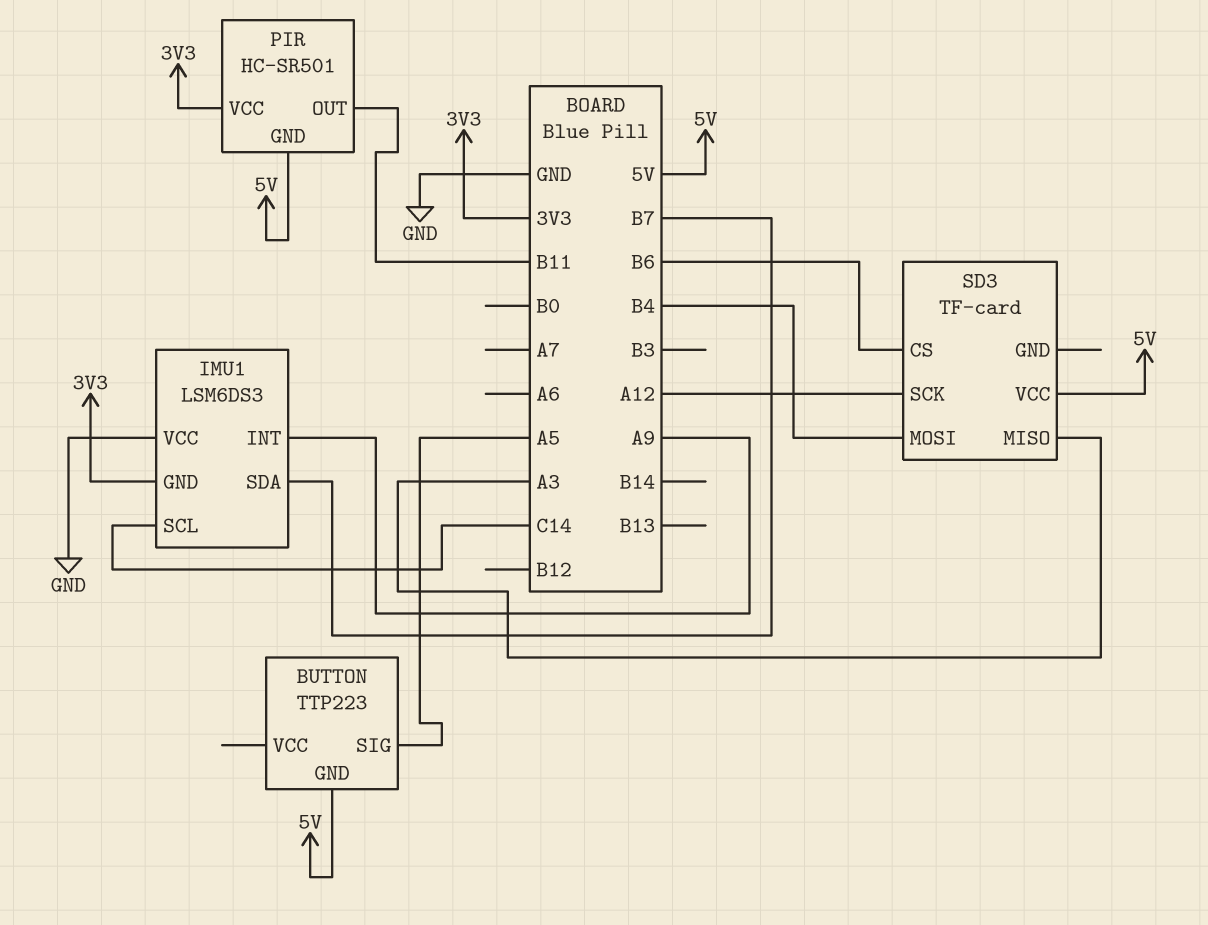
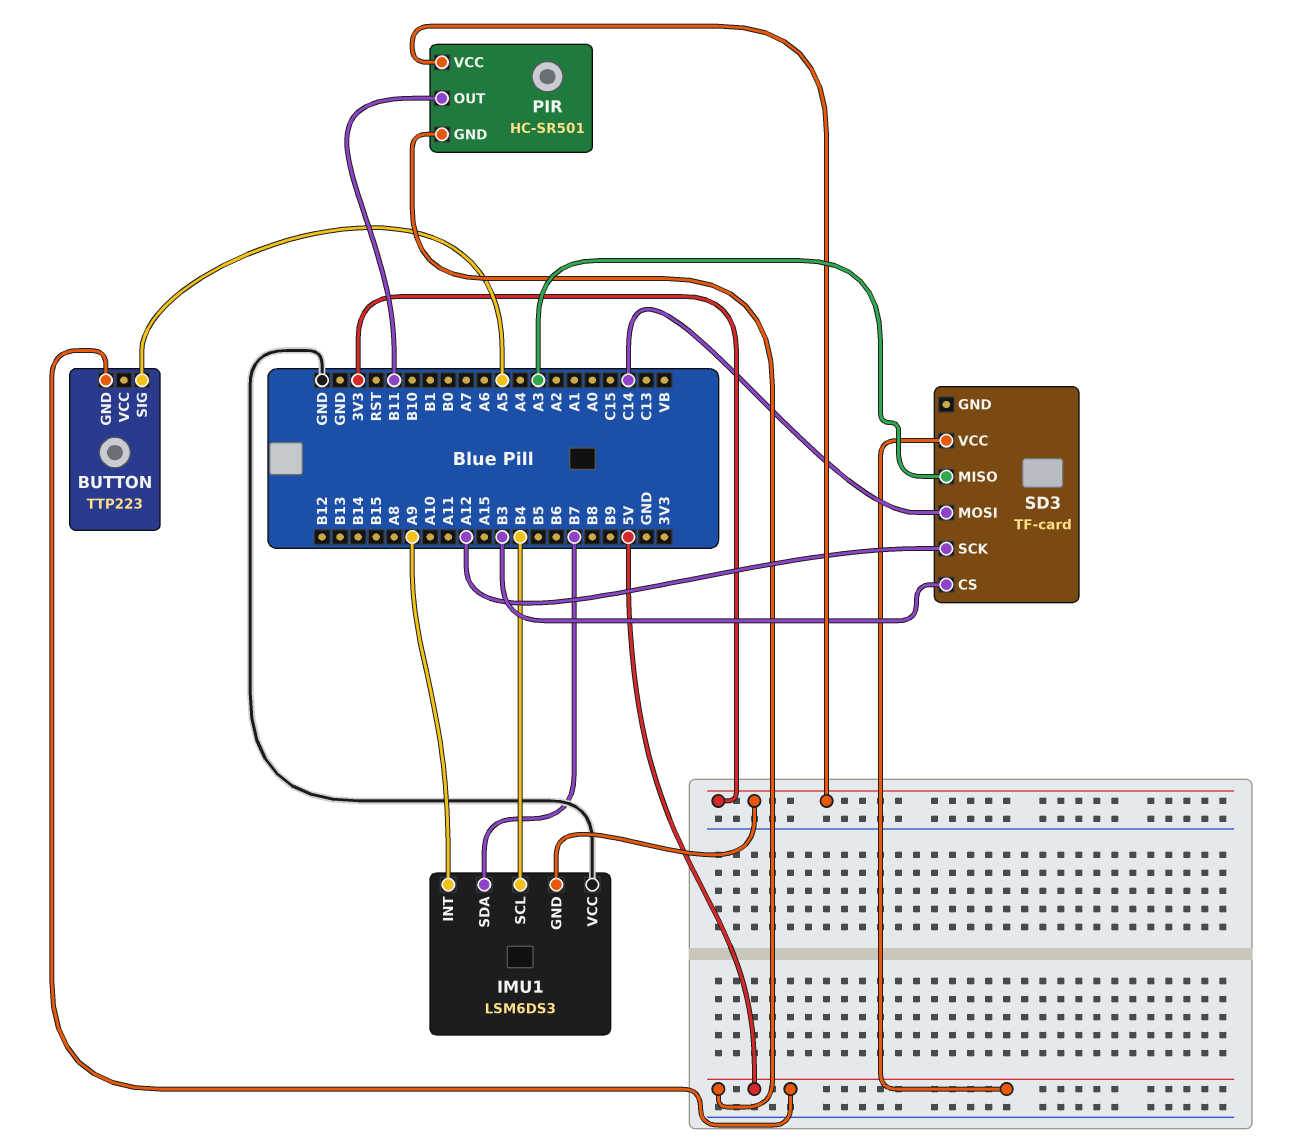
IMU1 pin SCL: C14 -> B4
SD3 pin CS: B6 -> B3
SD3 pin MOSI: B4 -> C14

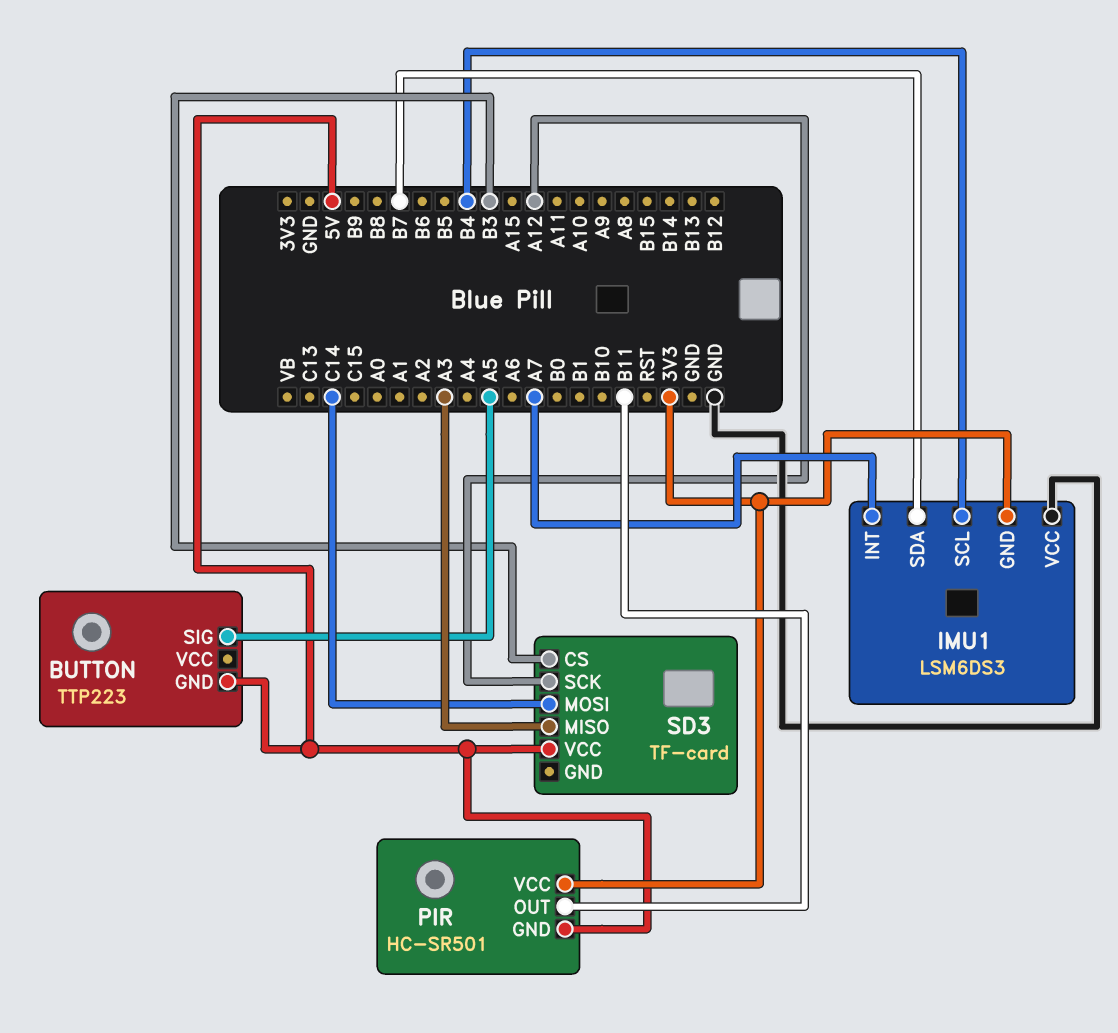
IMU1 pin INT: A9 -> A7

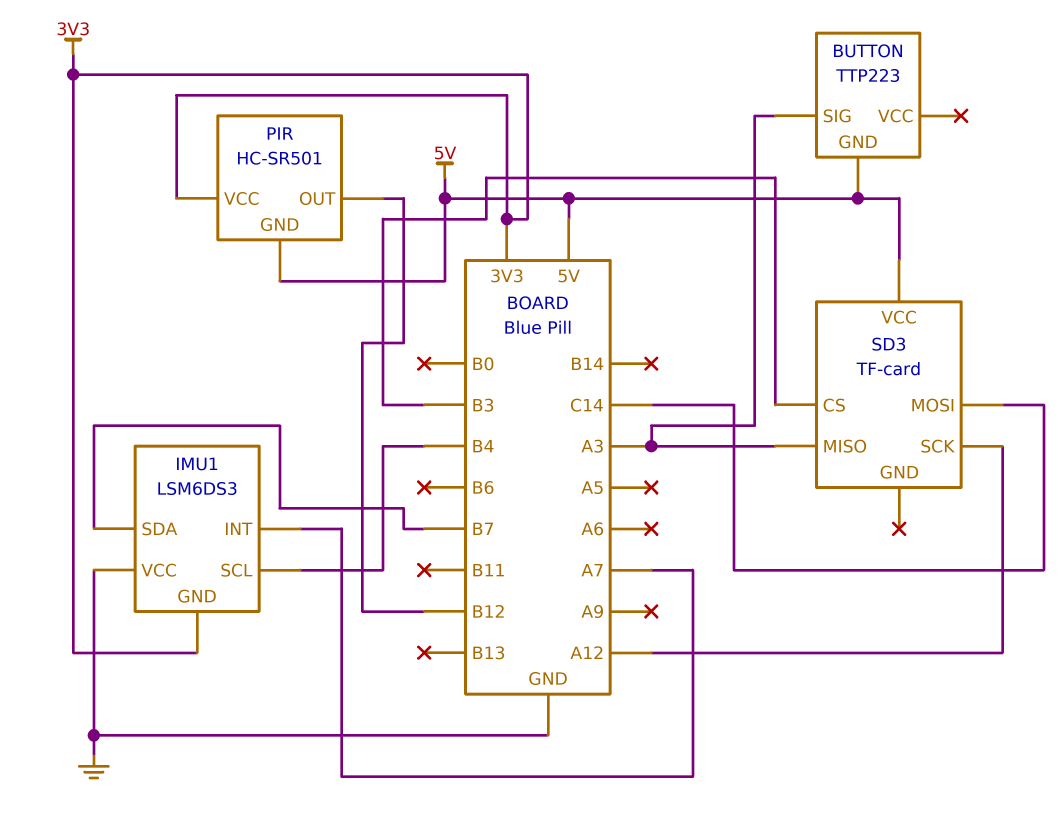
BUTTON pin SIG: A5 -> A3
PIR pin OUT: B11 -> B12

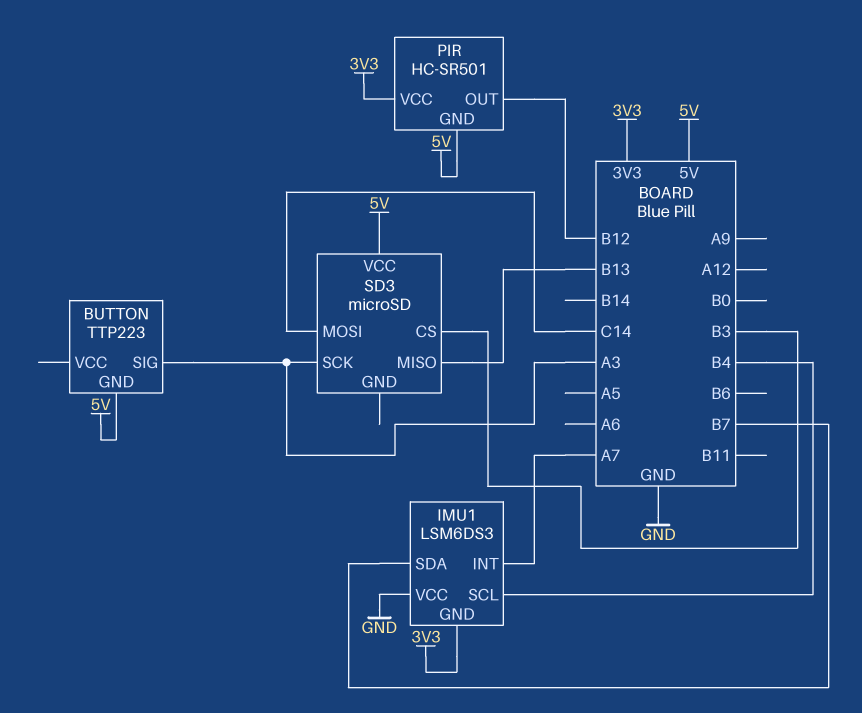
SD3: TF-card -> microSD
SD3 pin MISO: A3 -> B13
SD3 pin SCK: A12 -> A3

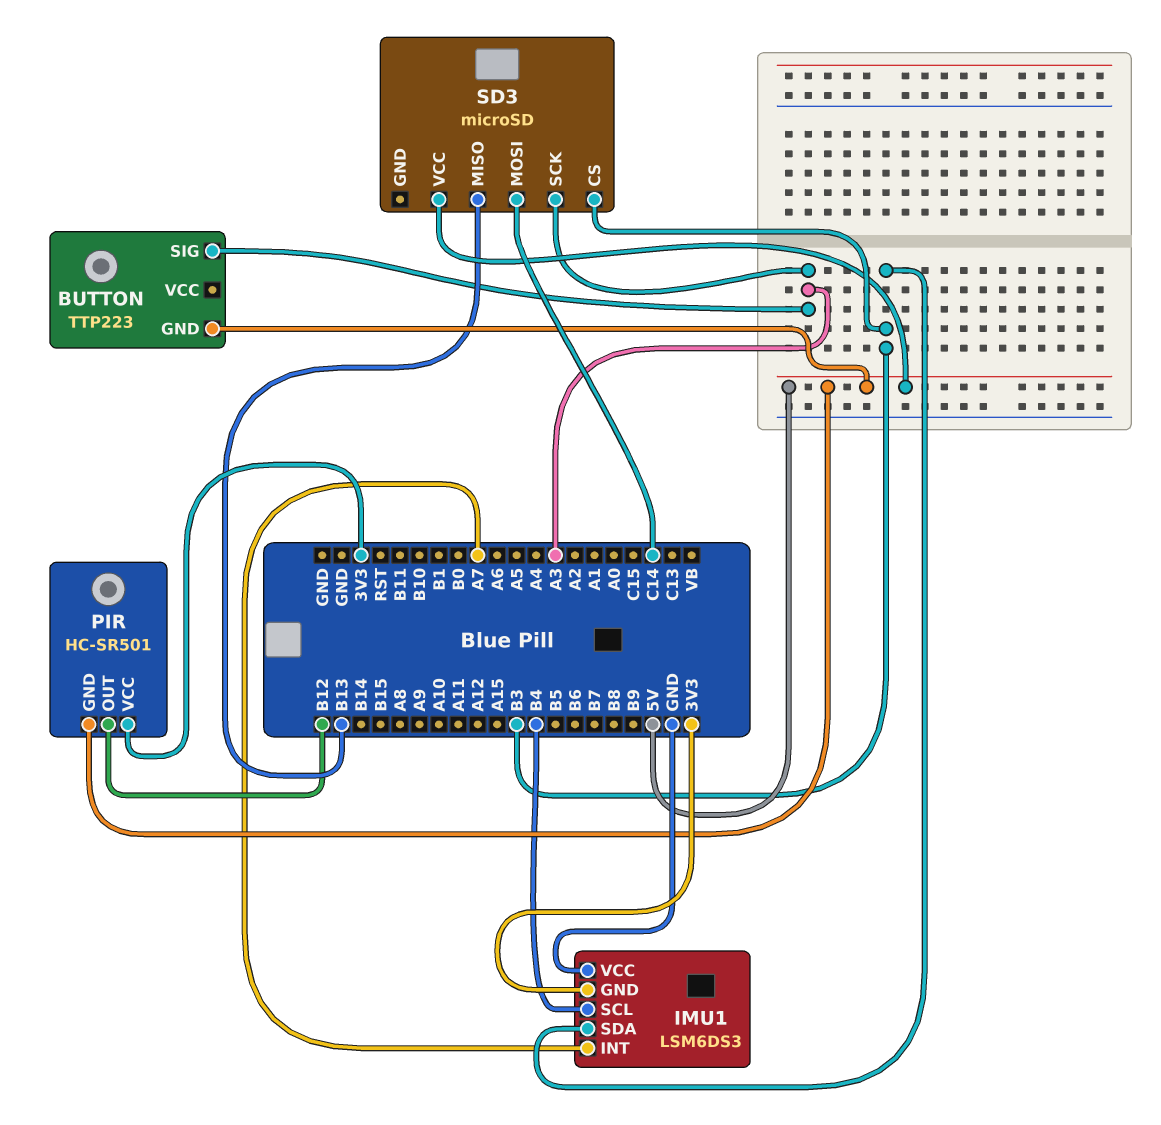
IMU1 pin SDA: B7 -> B3

